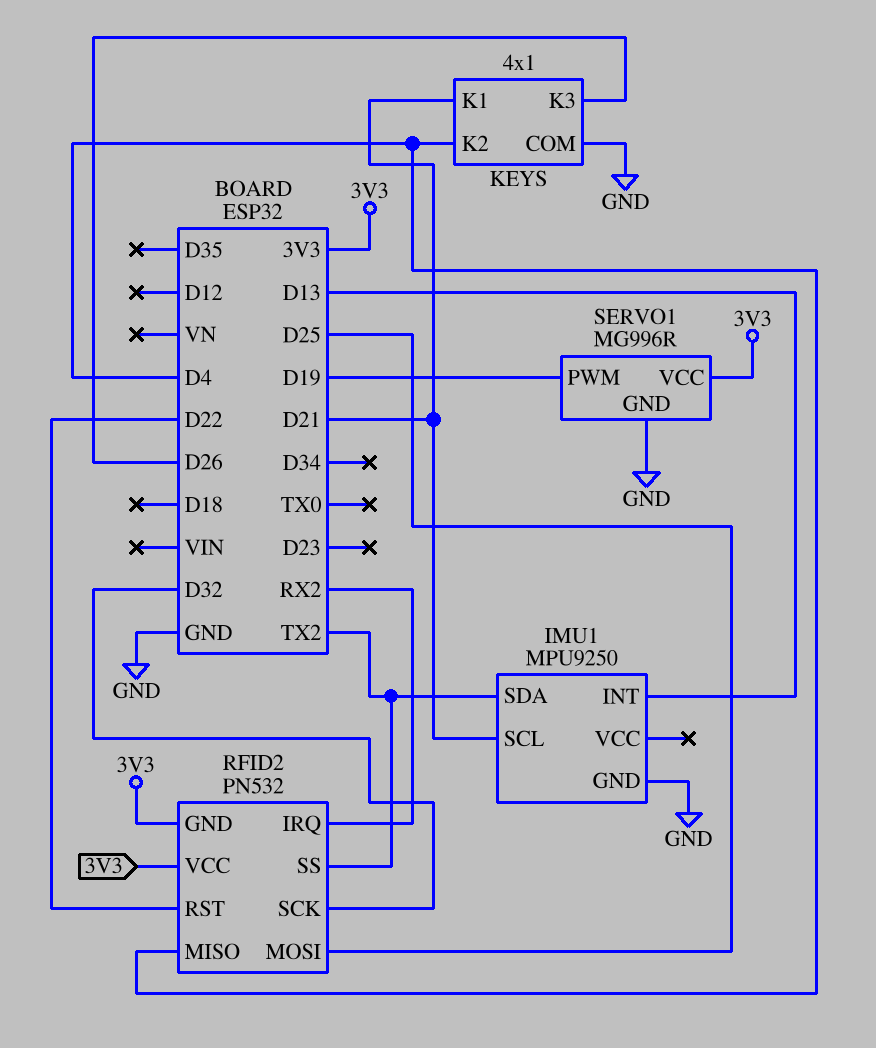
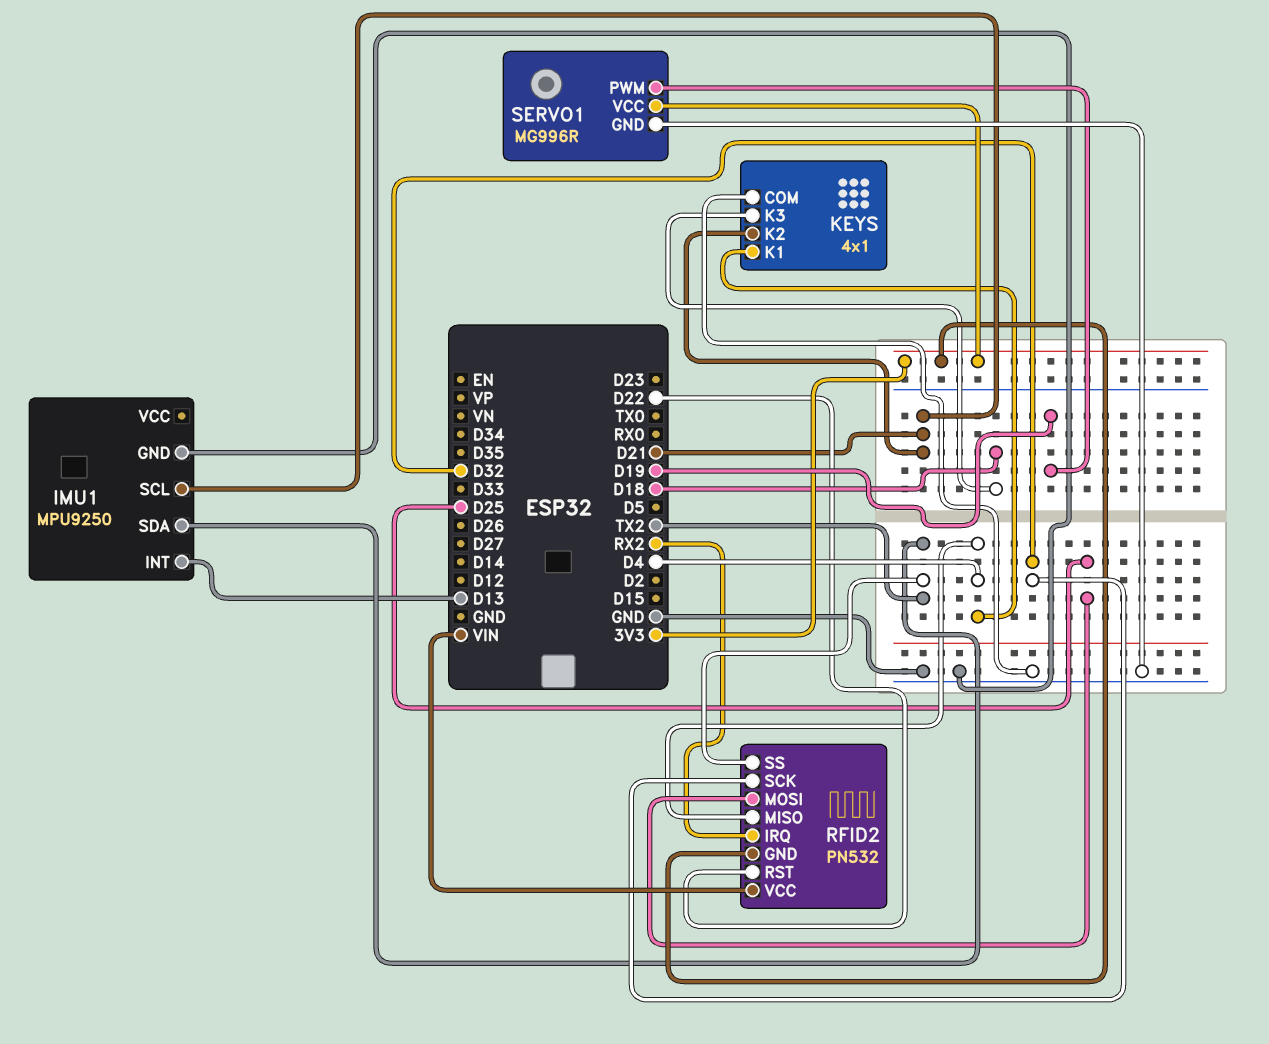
KEYS pin K1: D21 -> D4
KEYS pin K2: D4 -> D21
KEYS pin K3: D26 -> D18
RFID2 pin VCC: 3V3 -> VIN

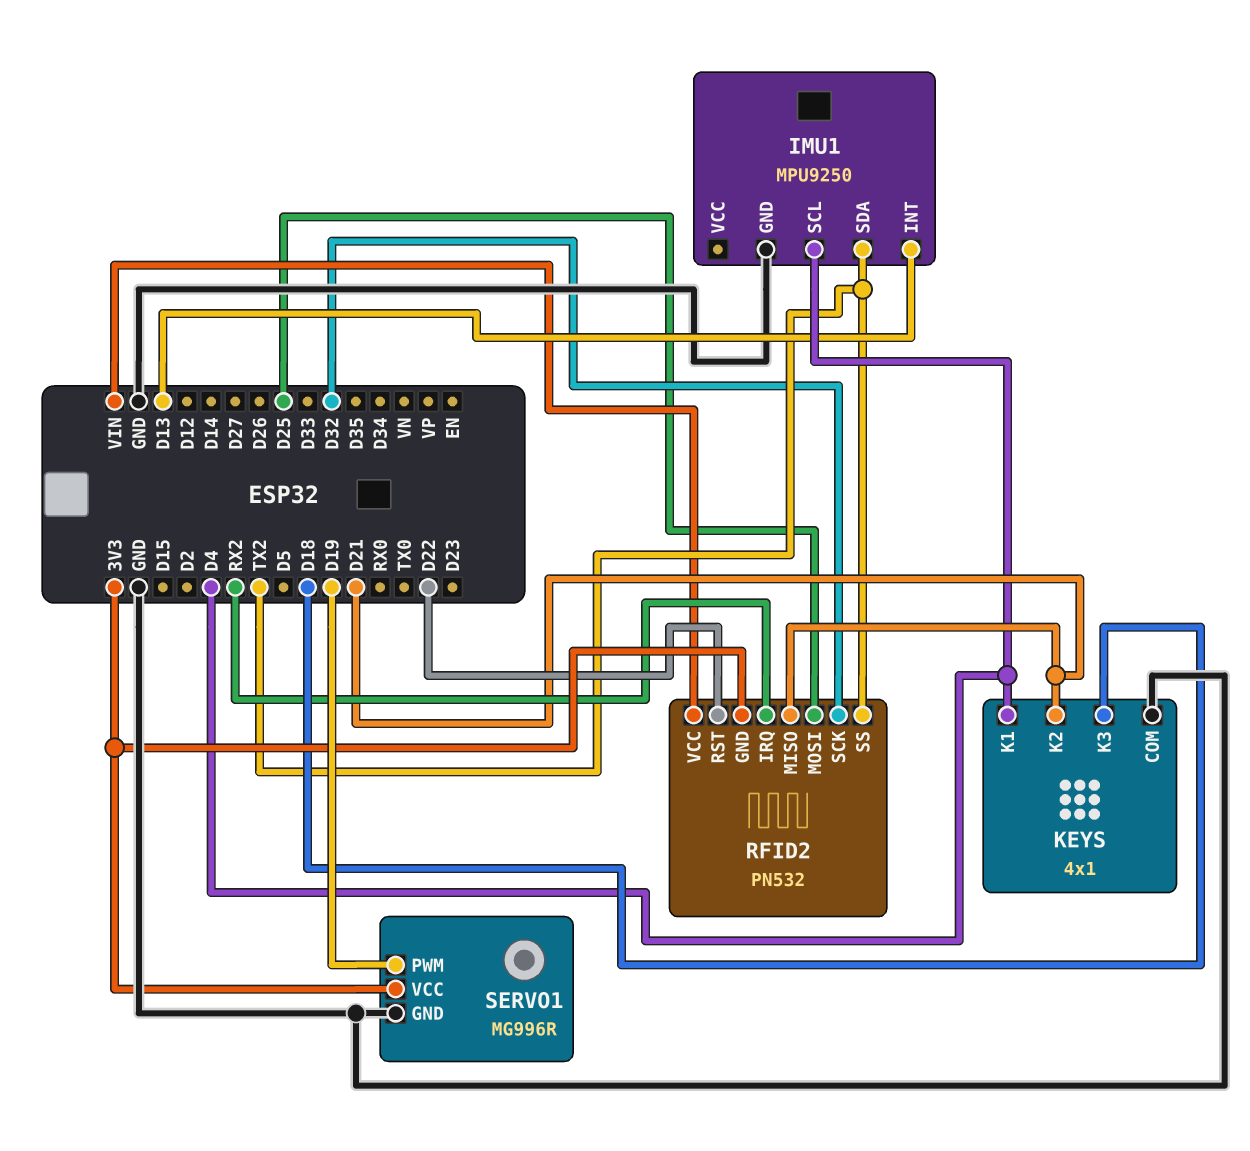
IMU1 pin SCL: D21 -> D4
RFID2 pin MISO: D4 -> D21

